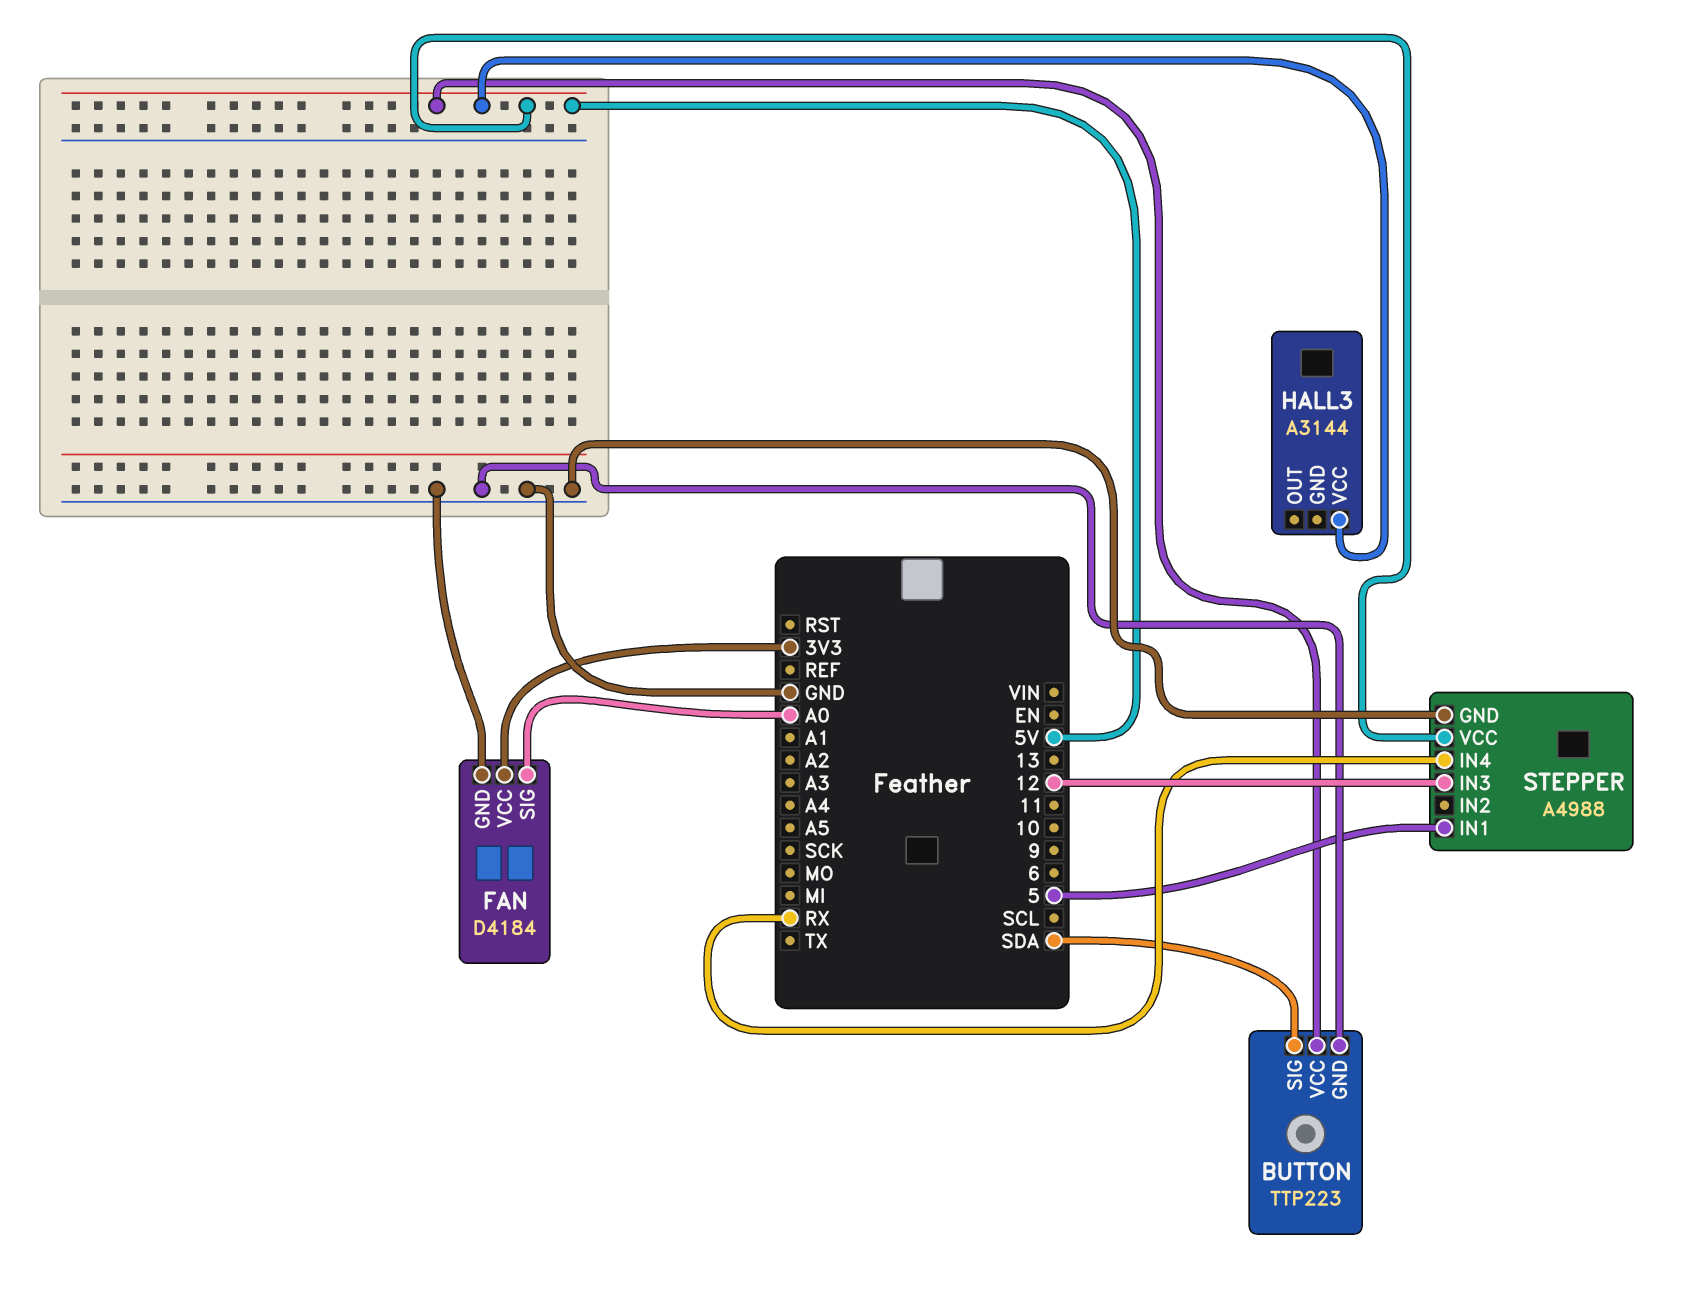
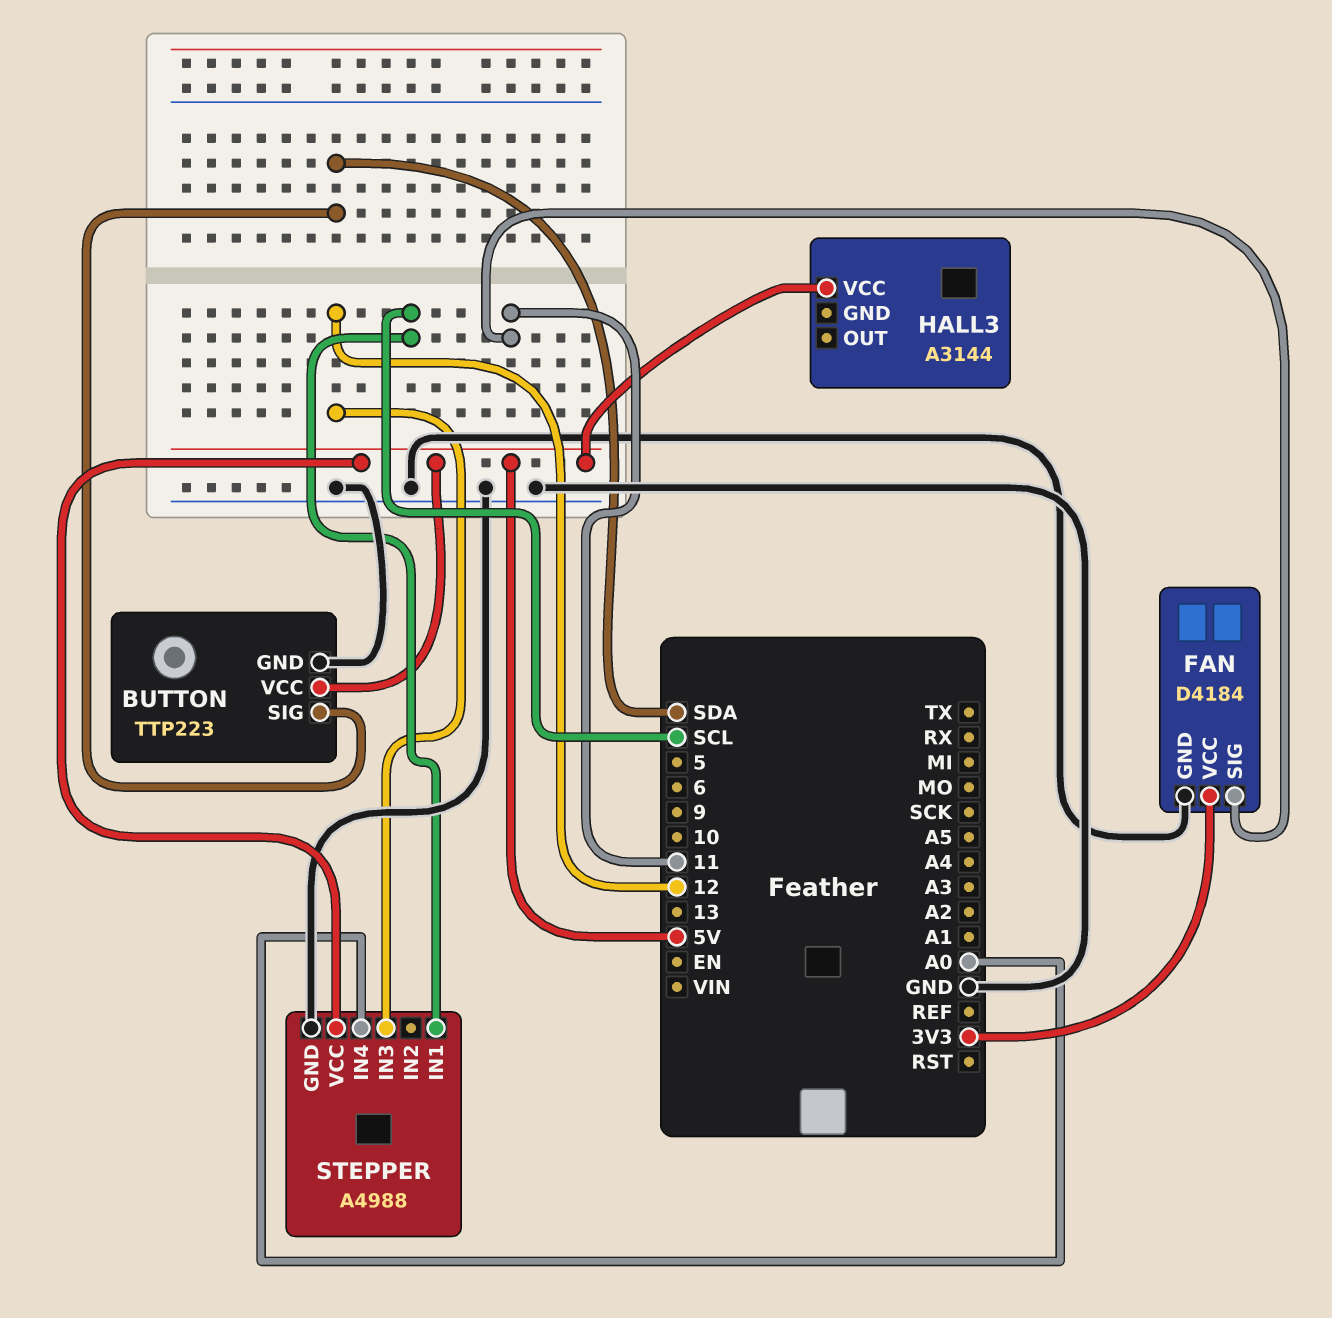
FAN pin SIG: A0 -> 11
STEPPER pin IN1: 5 -> SCL
STEPPER pin IN4: RX -> A0

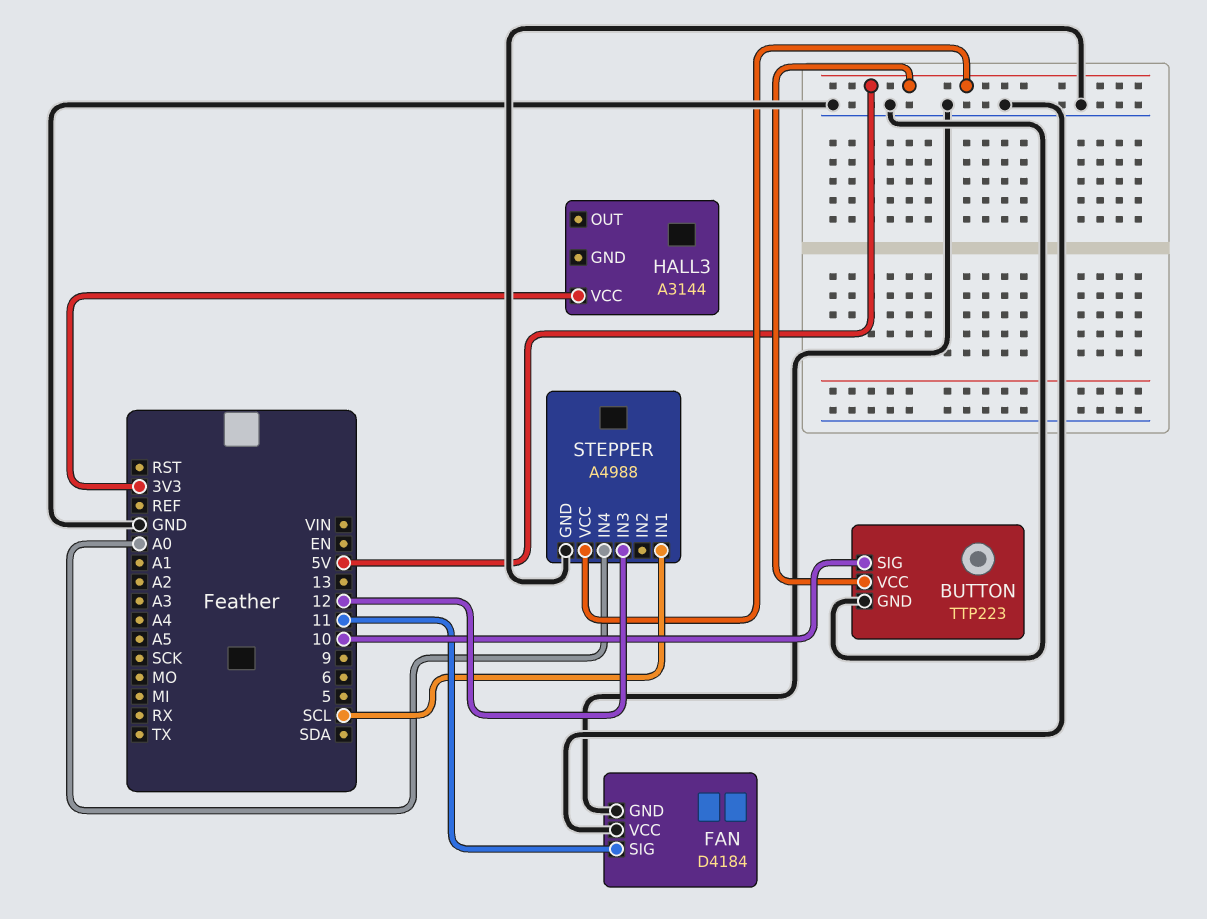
BUTTON pin SIG: SDA -> 10
FAN pin VCC: 3V3 -> GND
HALL3 pin VCC: 5V -> 3V3

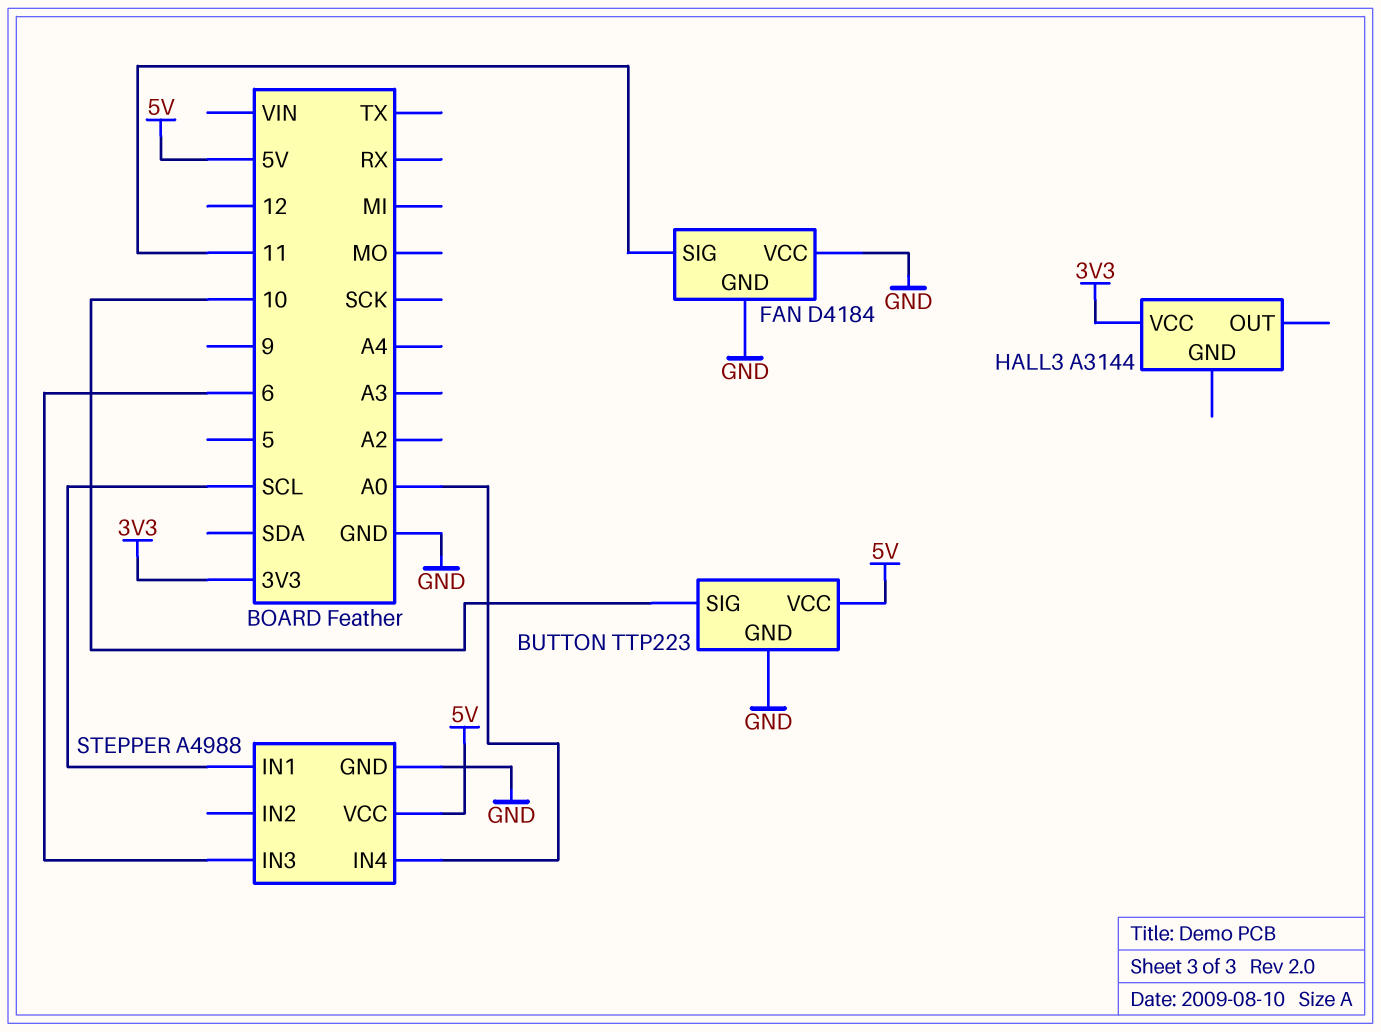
STEPPER pin IN3: 12 -> 6

